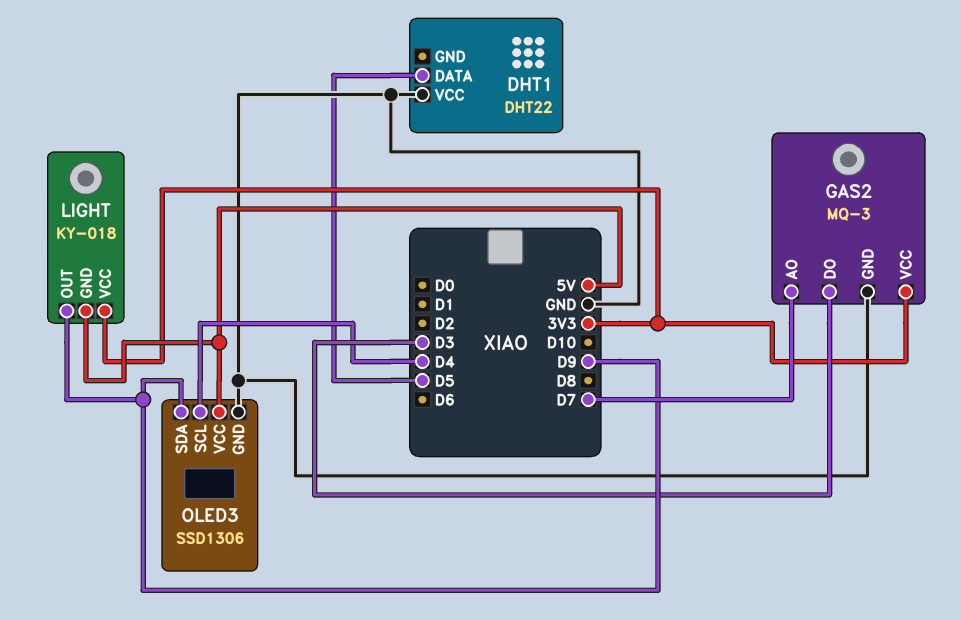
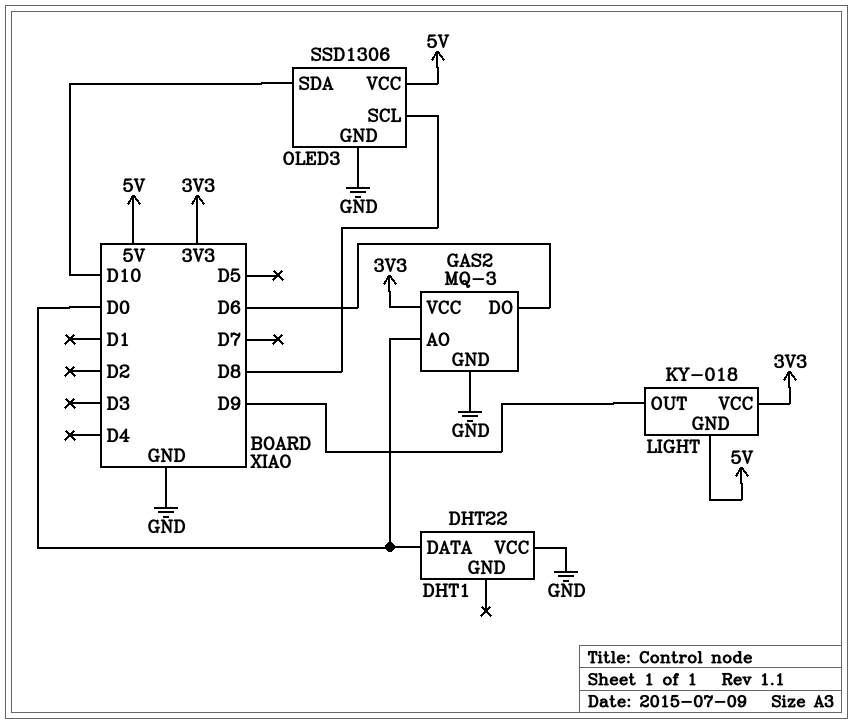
DHT1 pin DATA: D5 -> D0
GAS2 pin AO: D7 -> D0
GAS2 pin DO: D3 -> D6
OLED3 pin SCL: D4 -> D8
OLED3 pin SDA: D9 -> D10

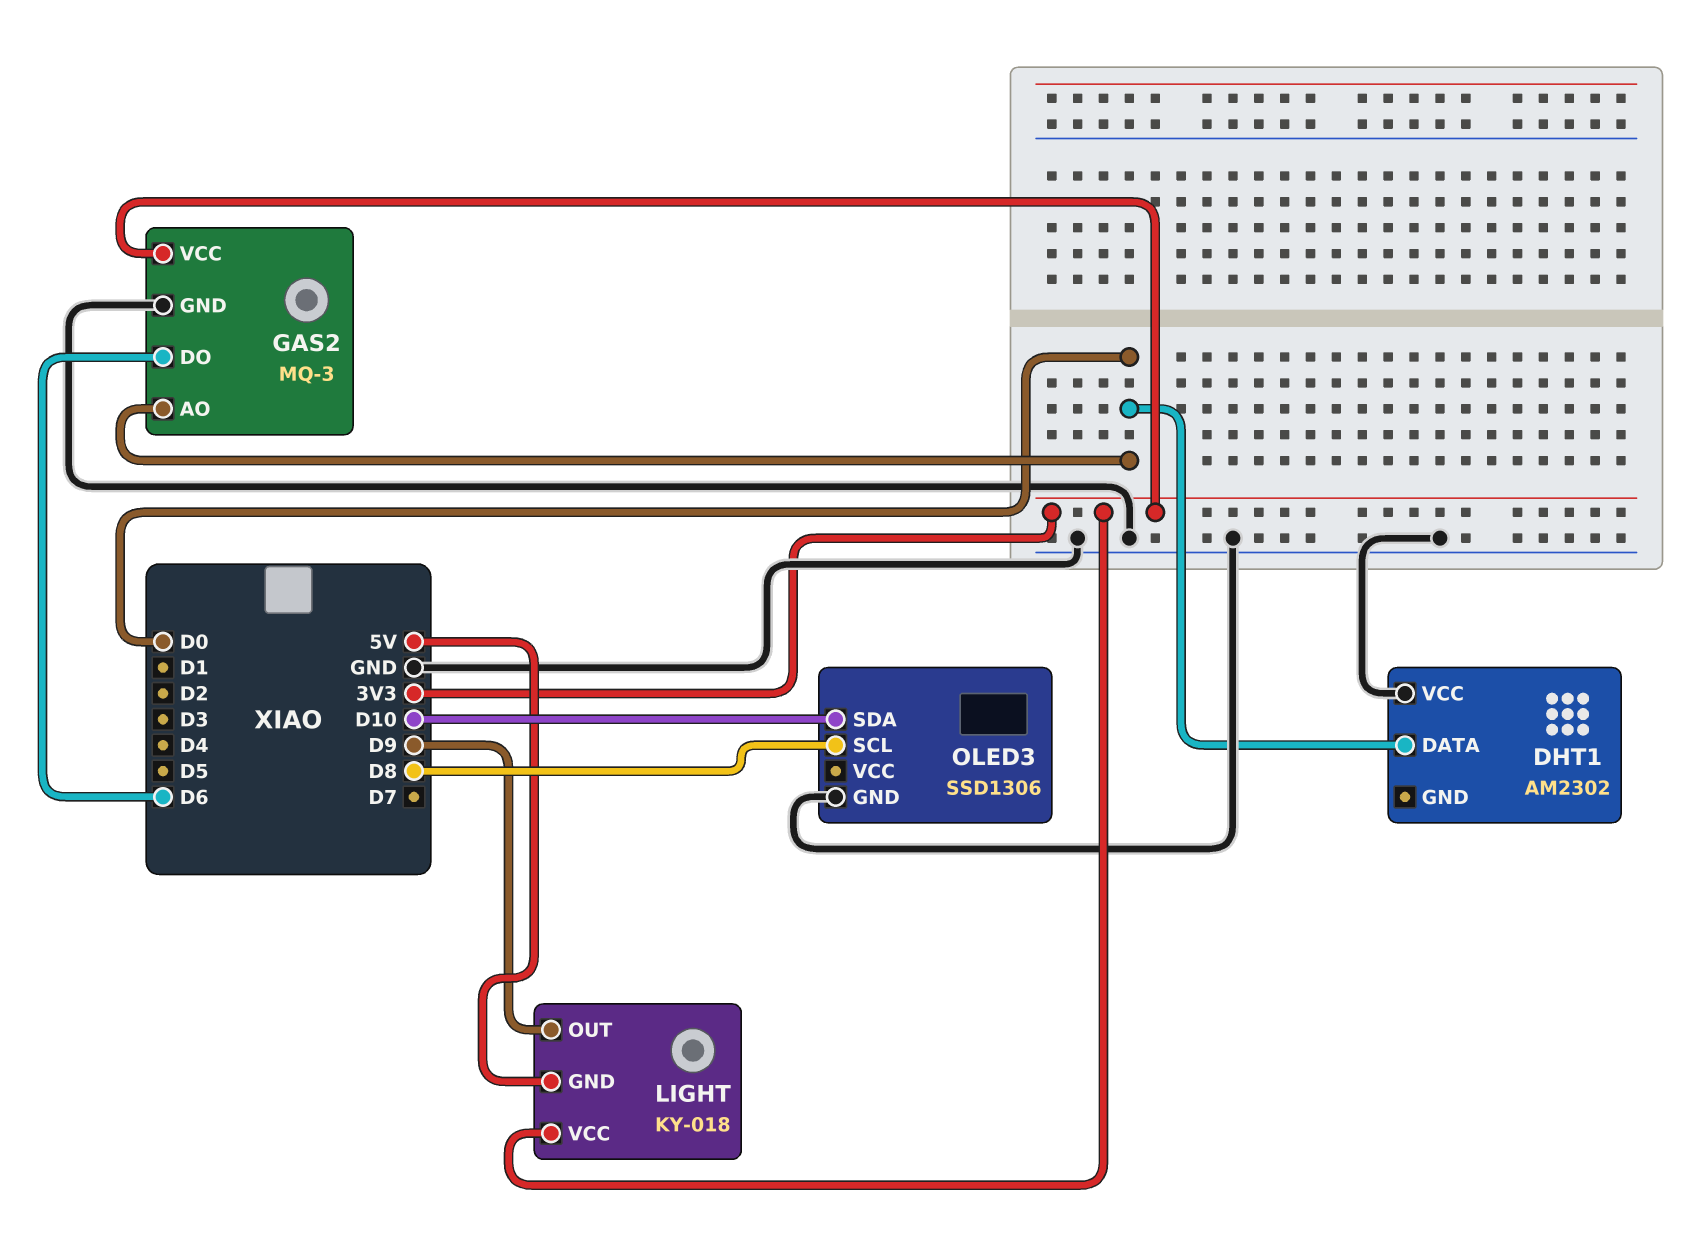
DHT1: DHT22 -> AM2302
OLED3 pin VCC: 5V -> none

